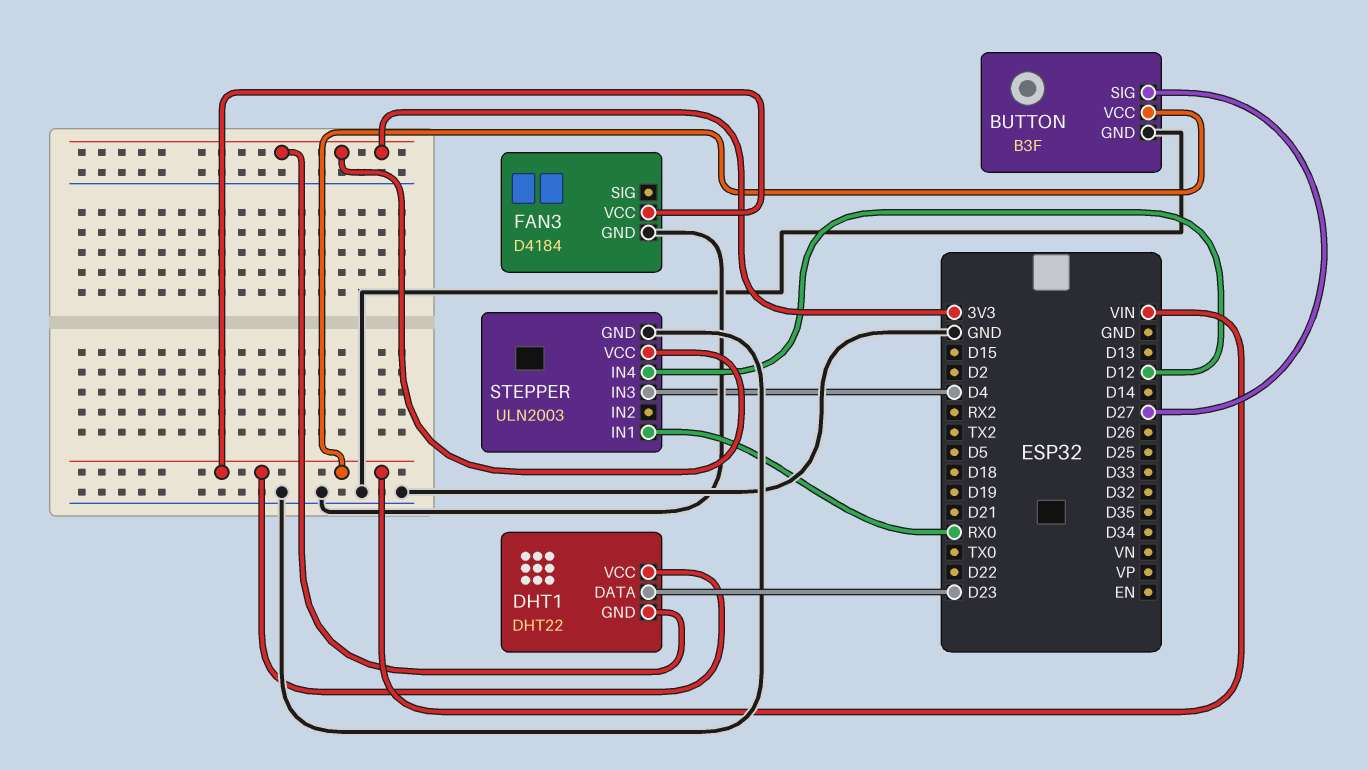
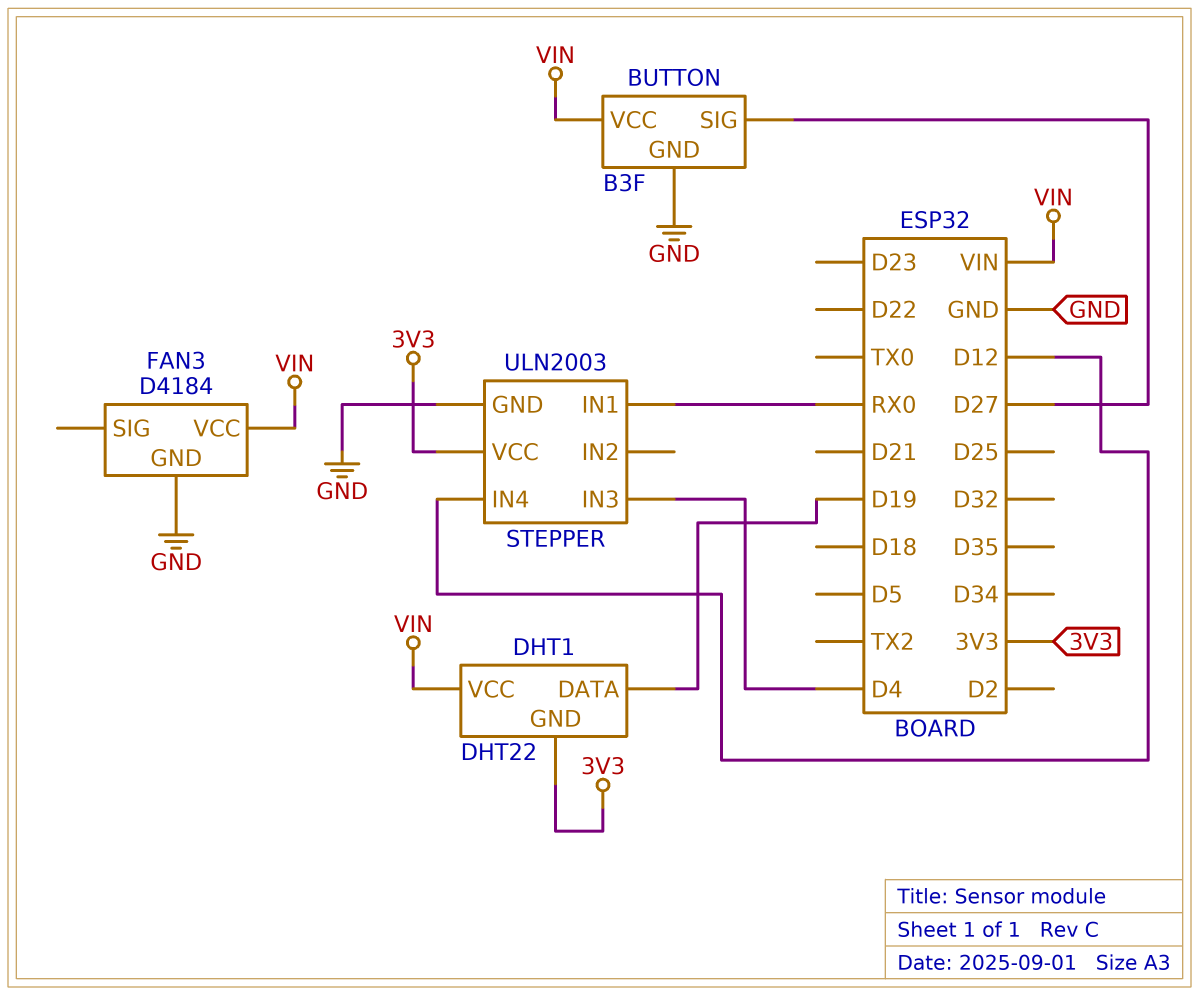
DHT1 pin DATA: D23 -> D19

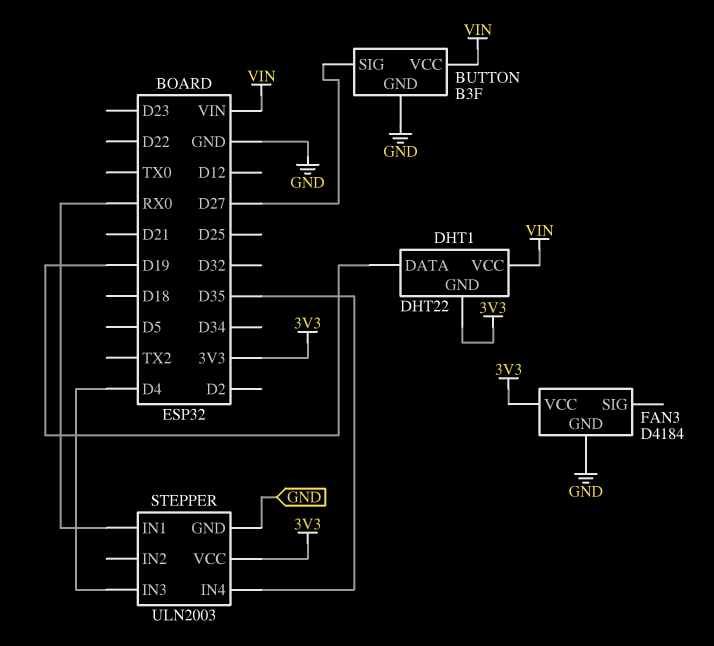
FAN3 pin VCC: VIN -> 3V3
STEPPER pin IN4: D12 -> D35

